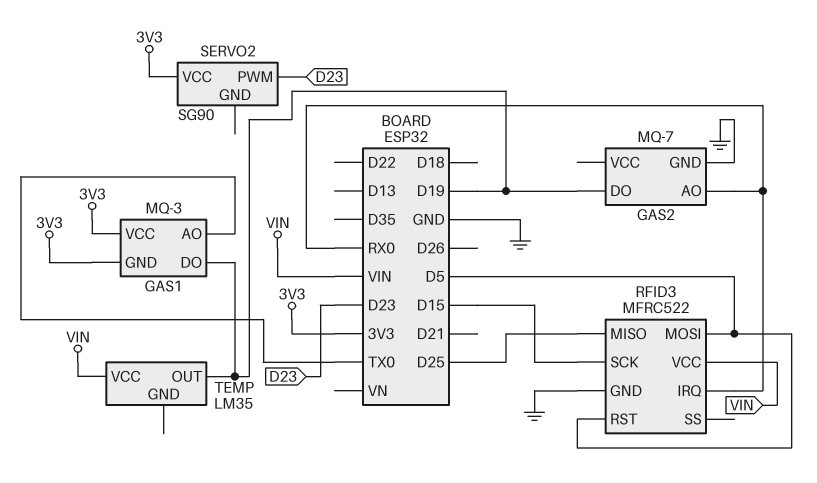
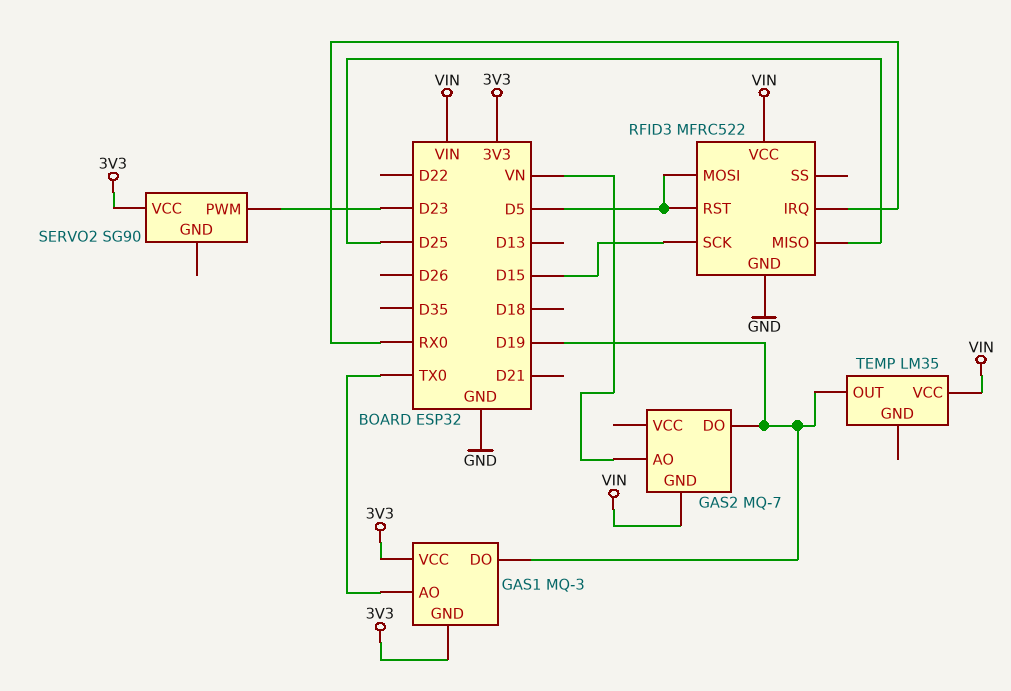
GAS2 pin AO: RX0 -> VN
GAS2 pin GND: GND -> VIN

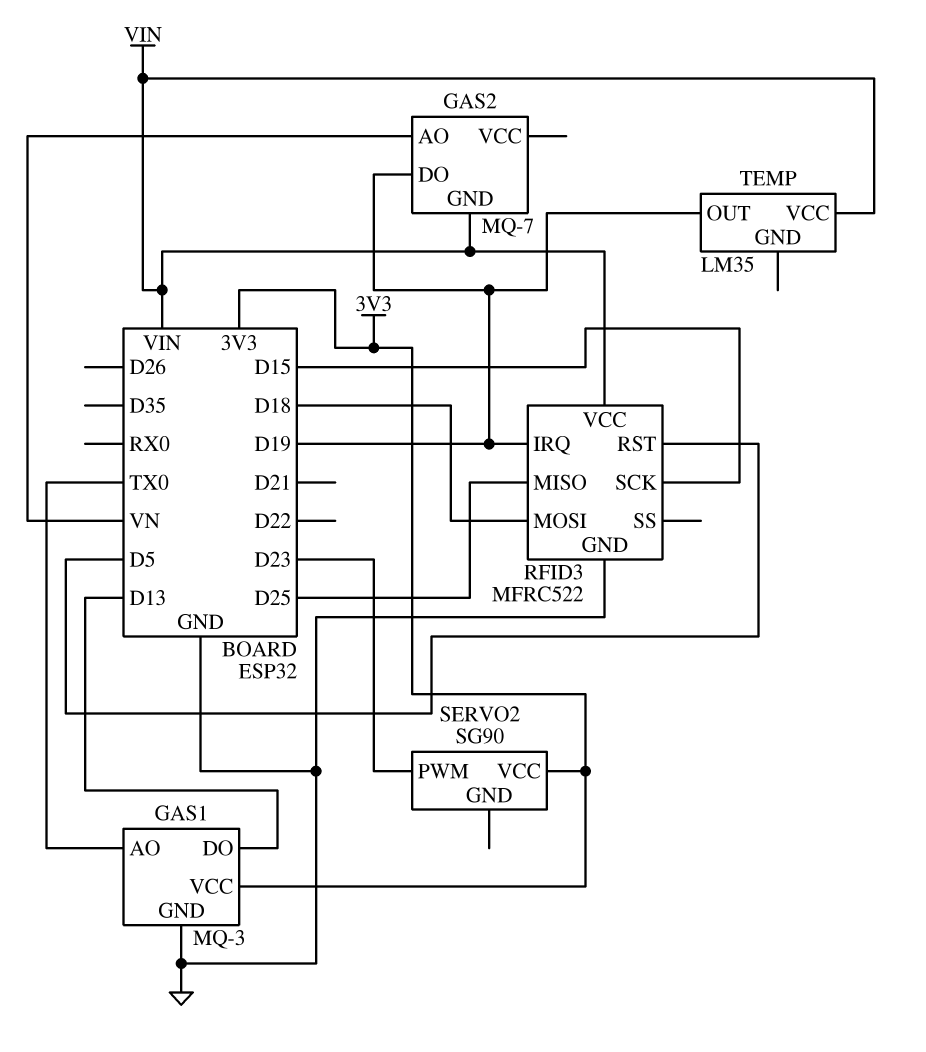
GAS1 pin DO: D19 -> D13
GAS1 pin GND: 3V3 -> GND
RFID3 pin IRQ: RX0 -> D19
RFID3 pin MOSI: D5 -> D18

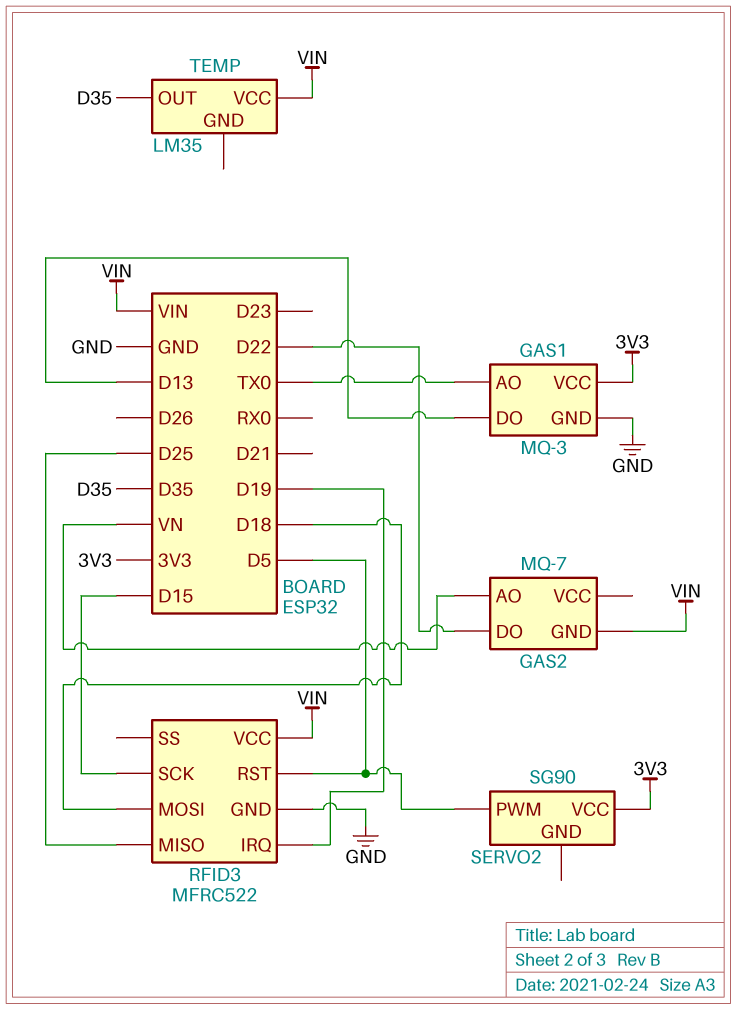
GAS2 pin DO: D19 -> D22
SERVO2 pin PWM: D23 -> D5
TEMP pin OUT: D19 -> D35

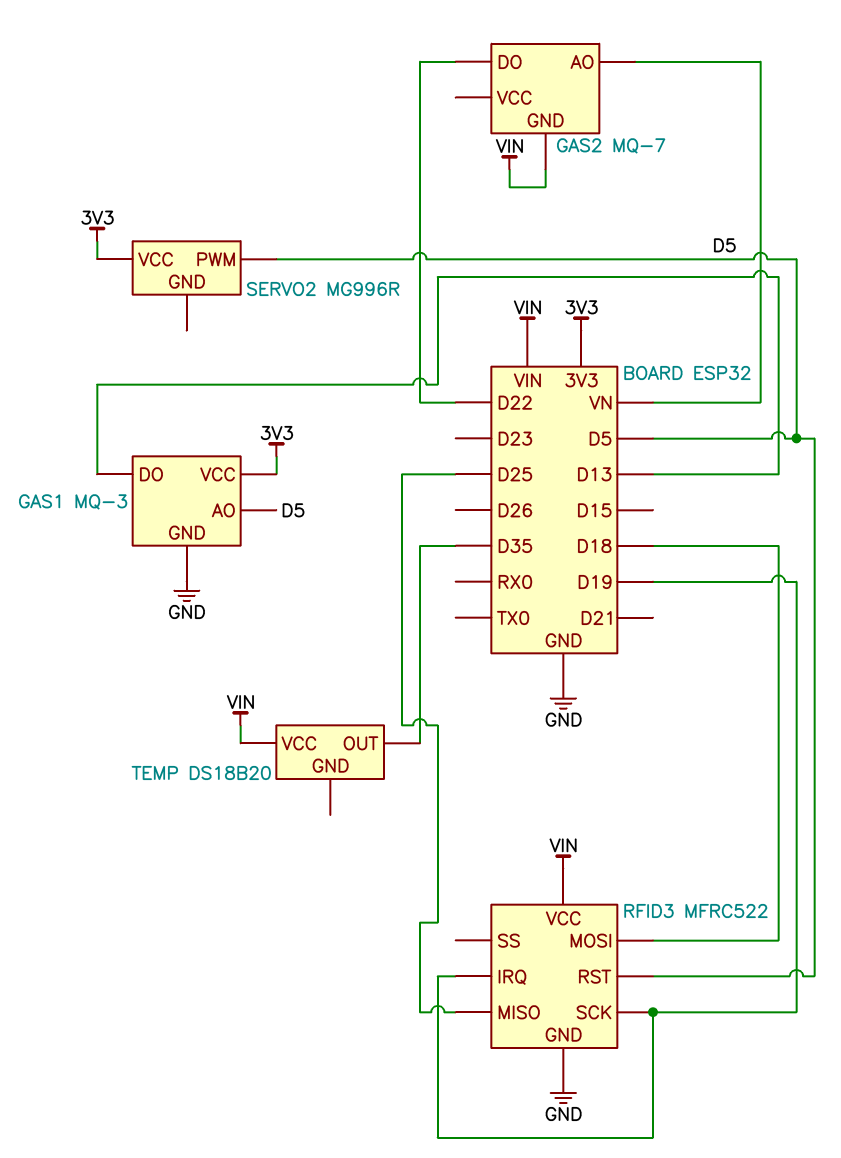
GAS1 pin AO: TX0 -> D5
RFID3 pin SCK: D15 -> D19
SERVO2: SG90 -> MG996R
TEMP: LM35 -> DS18B20

